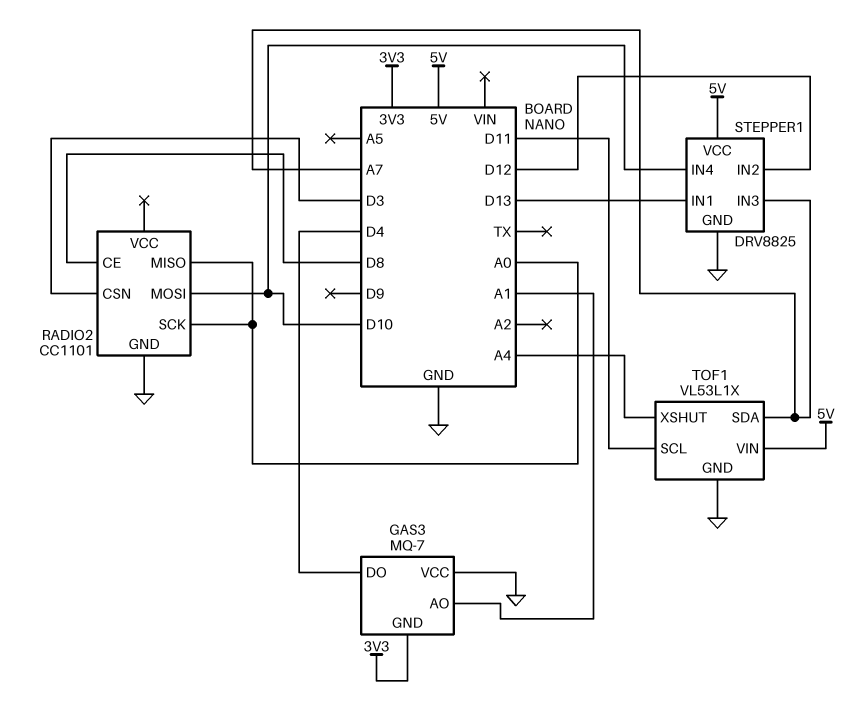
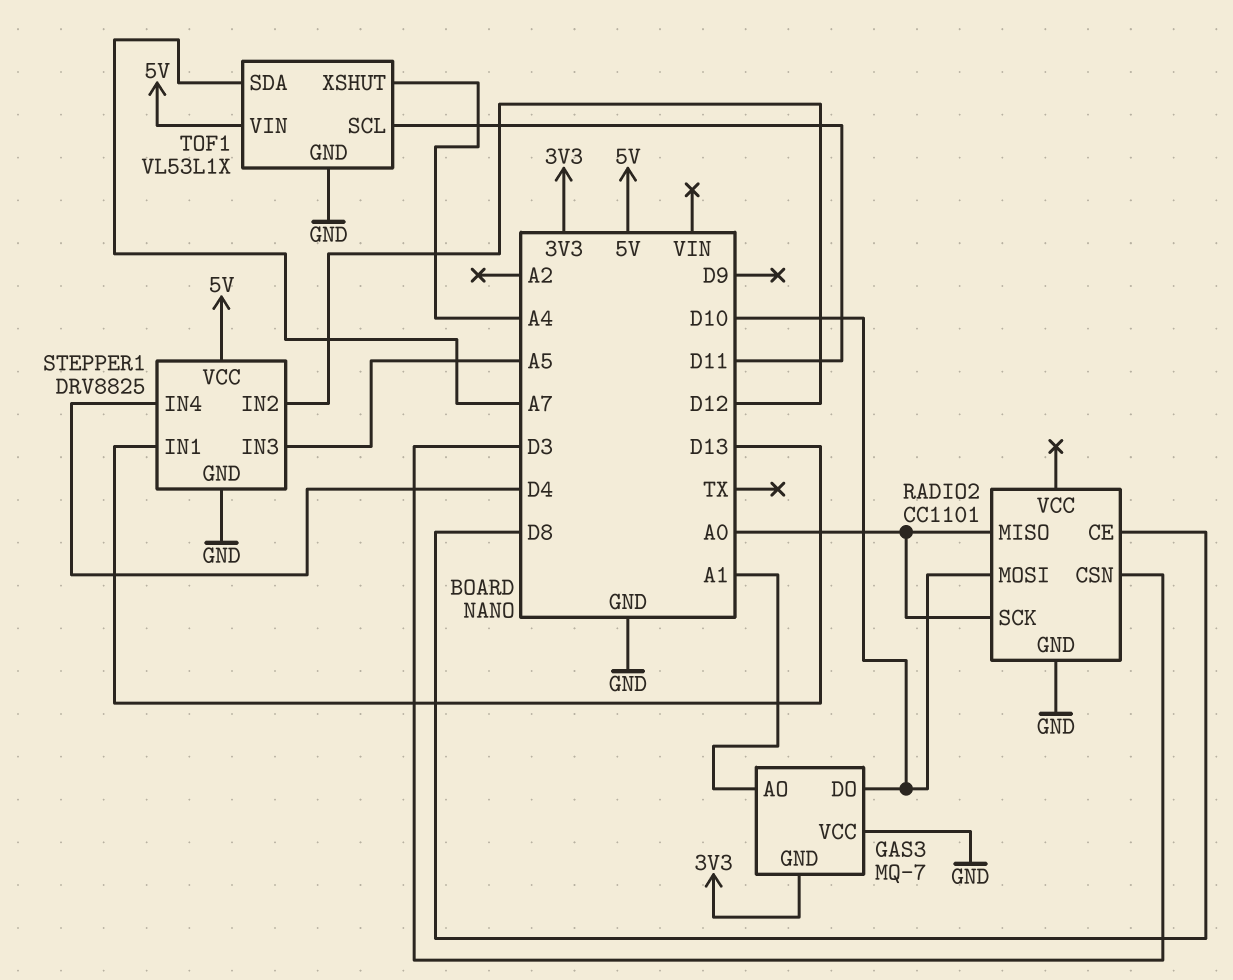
GAS3 pin DO: D4 -> D10
STEPPER1 pin IN3: A7 -> A5
STEPPER1 pin IN4: D10 -> D4

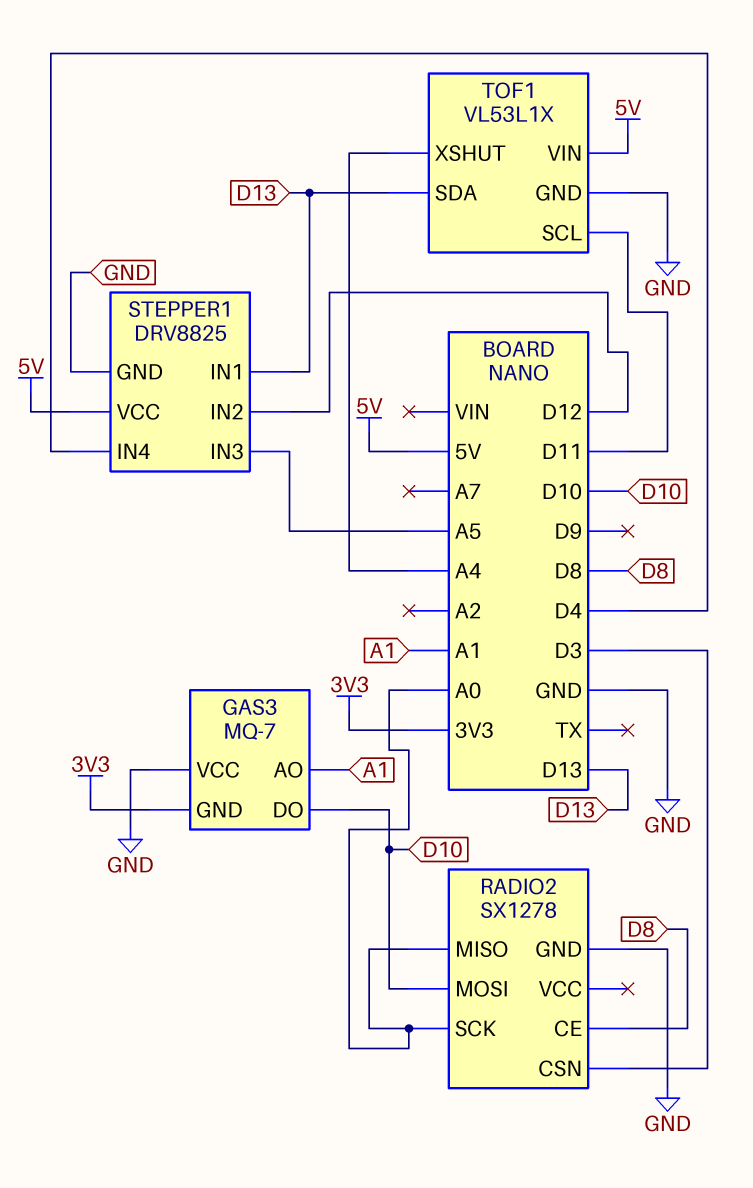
RADIO2: CC1101 -> SX1278
TOF1 pin SDA: A7 -> D13

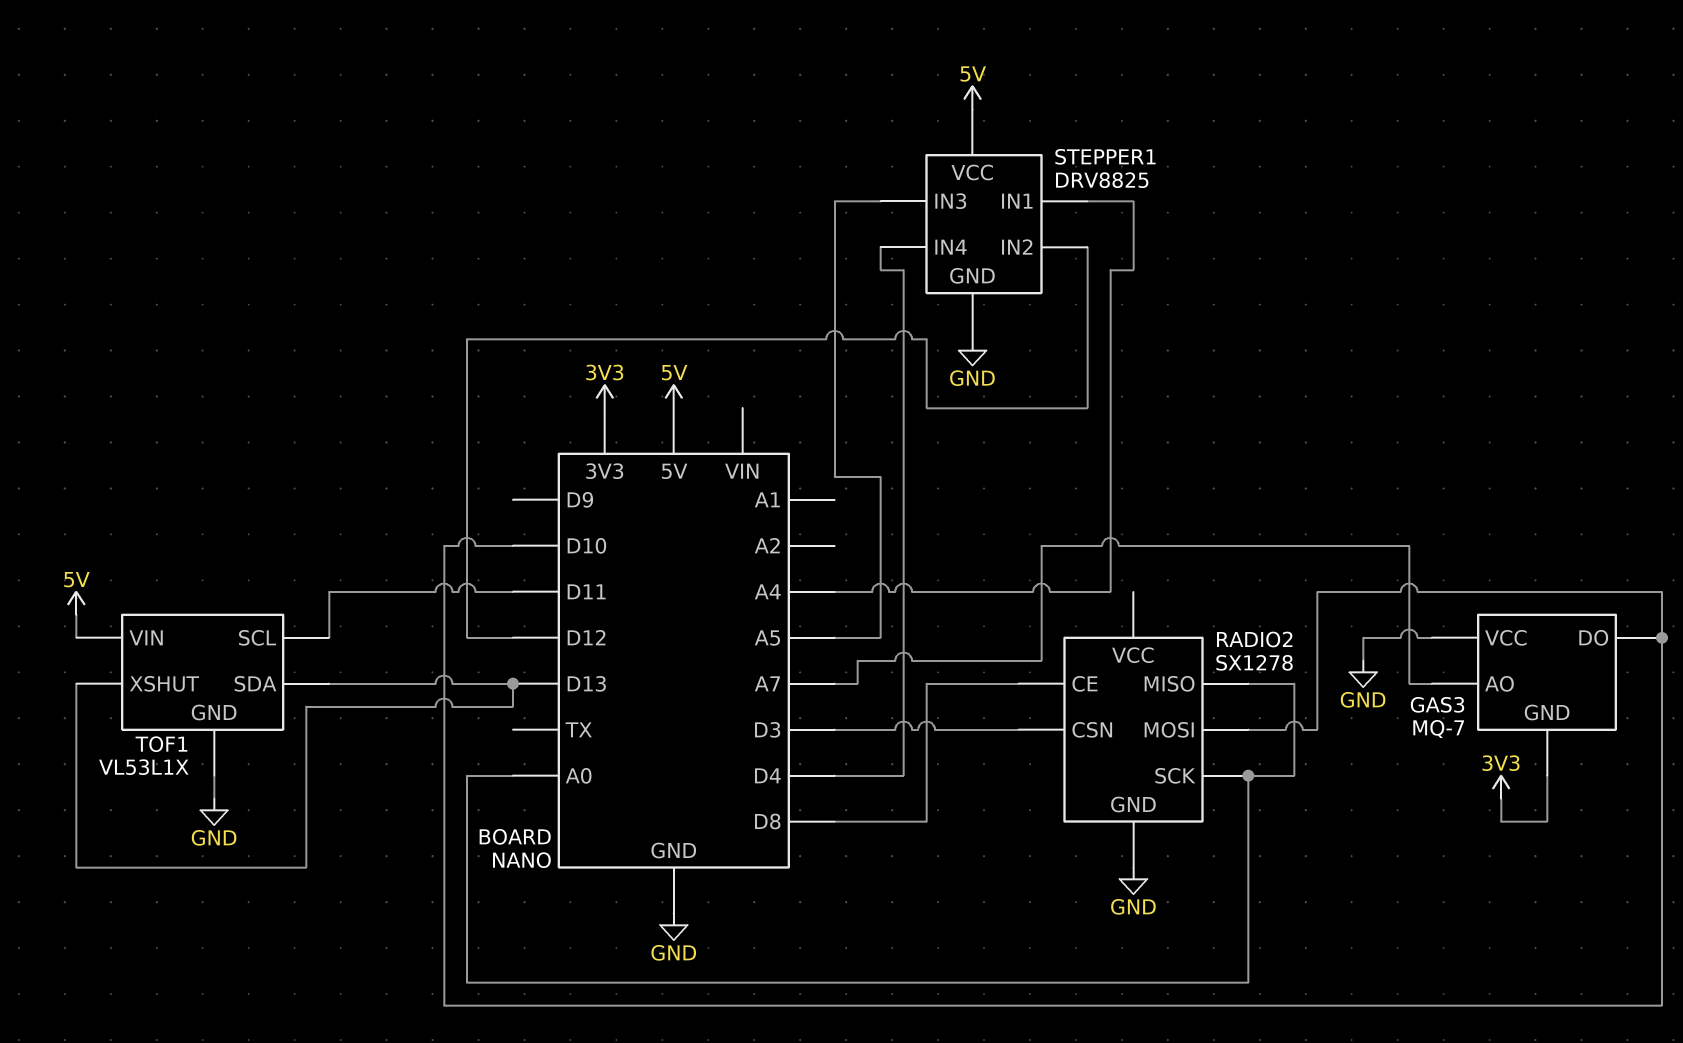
GAS3 pin AO: A1 -> A7
STEPPER1 pin IN1: D13 -> A4
TOF1 pin XSHUT: A4 -> D13

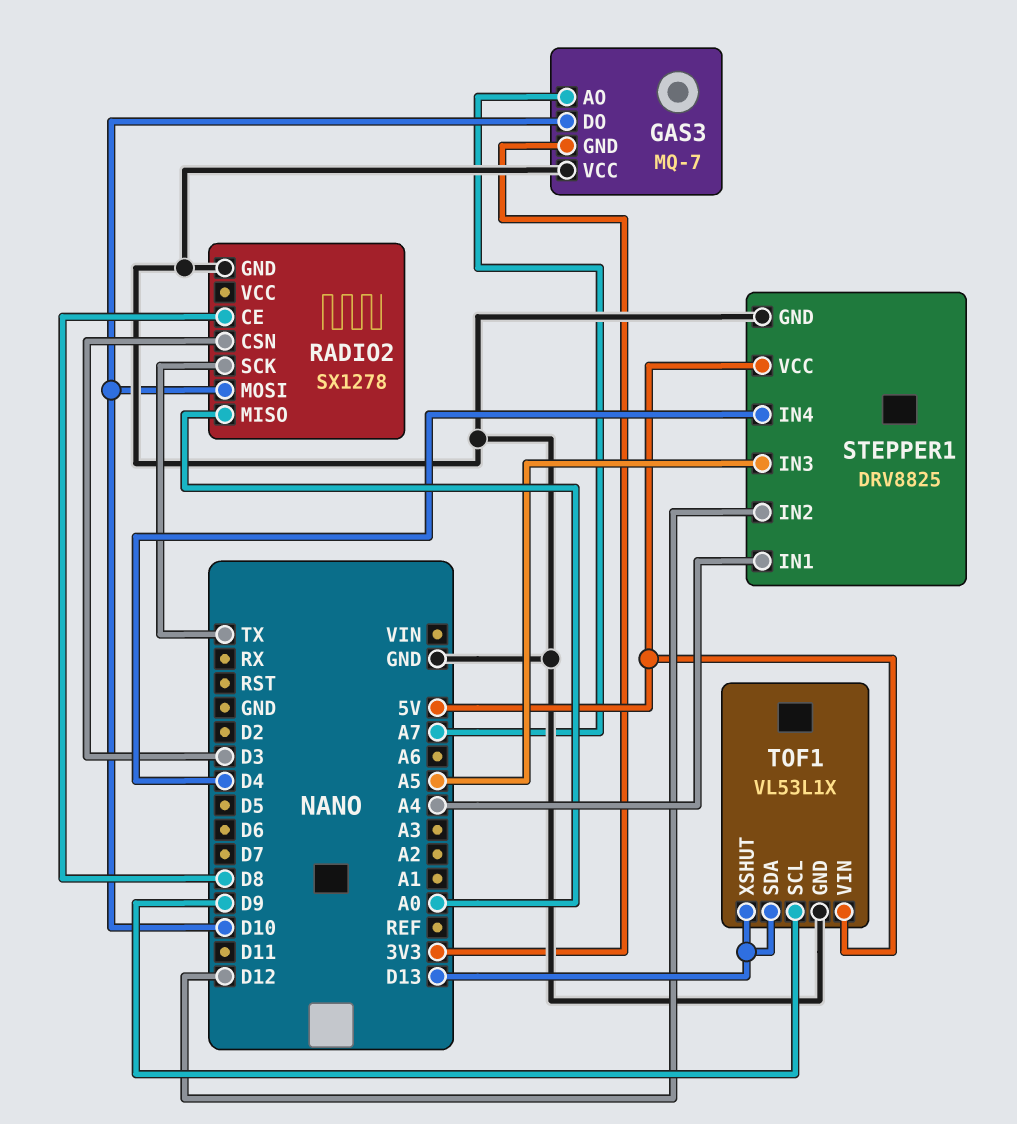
RADIO2 pin SCK: A0 -> TX
TOF1 pin SCL: D11 -> D9

